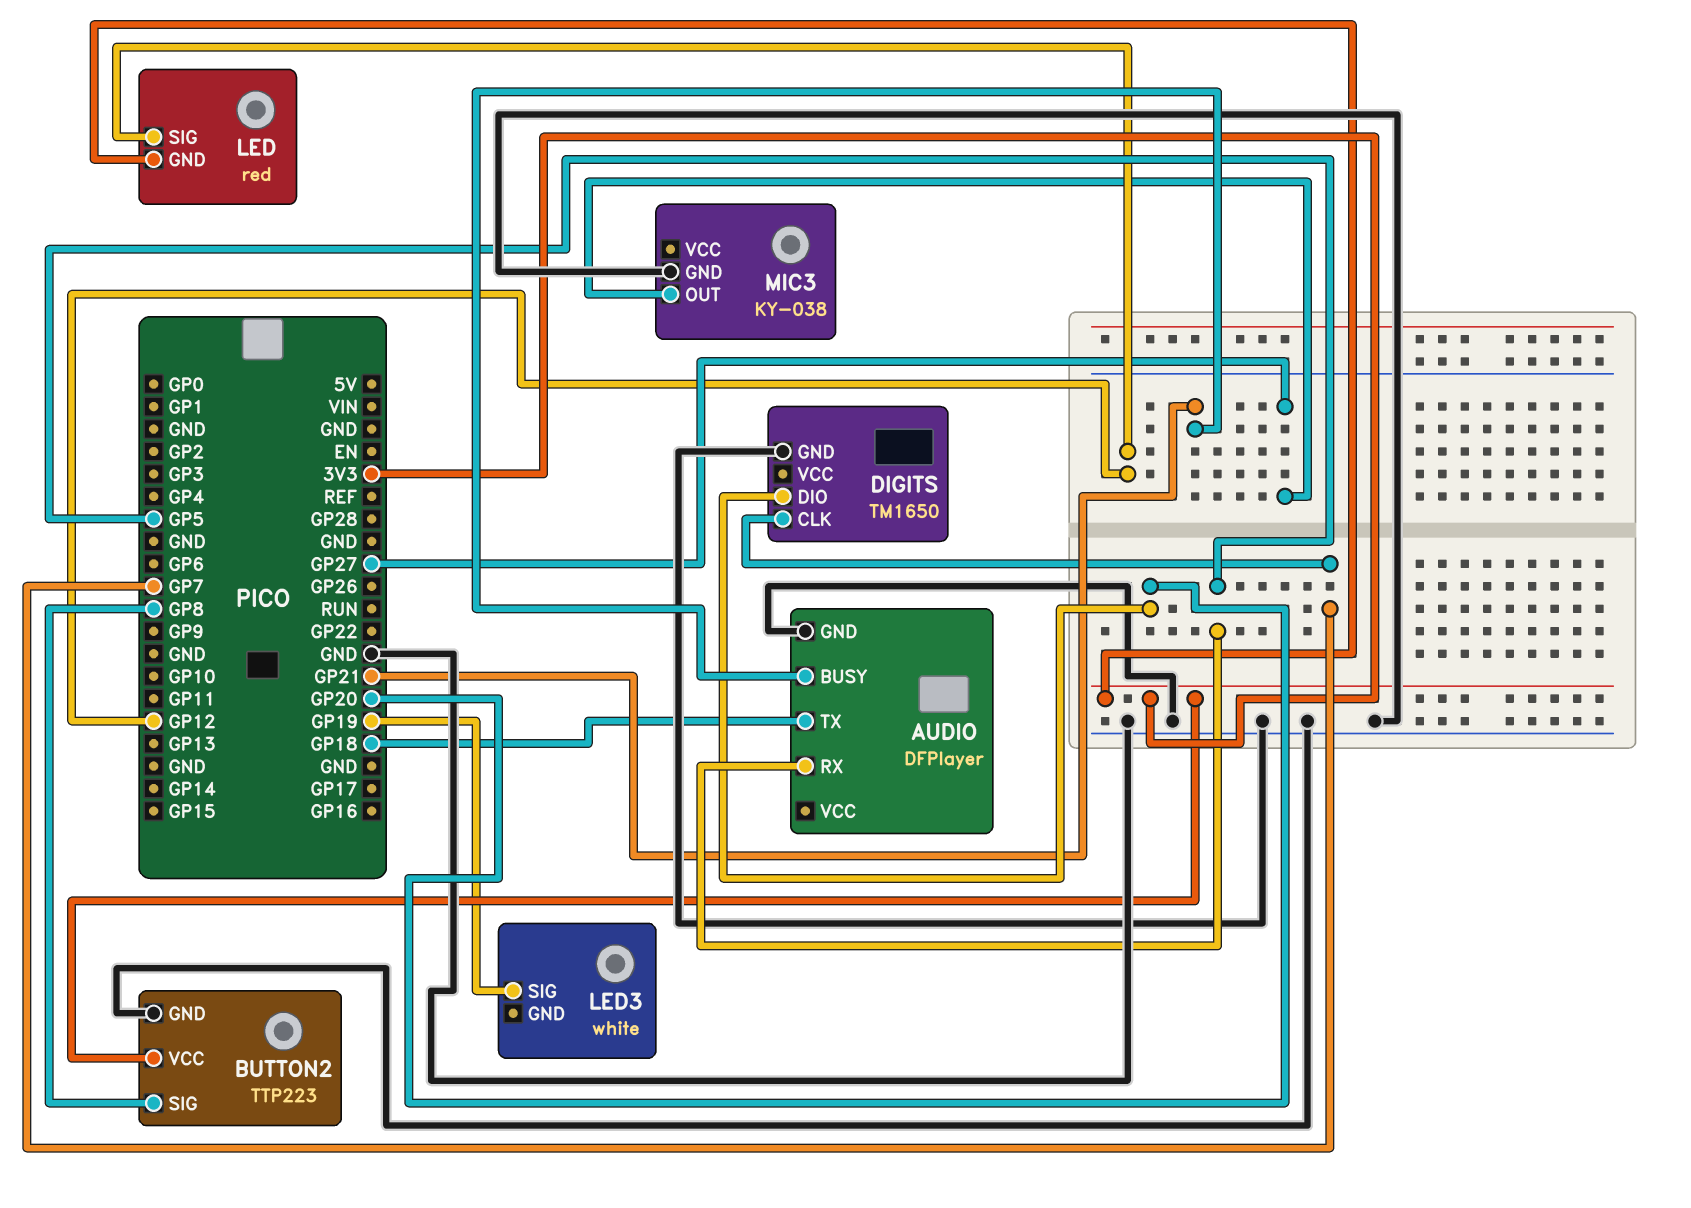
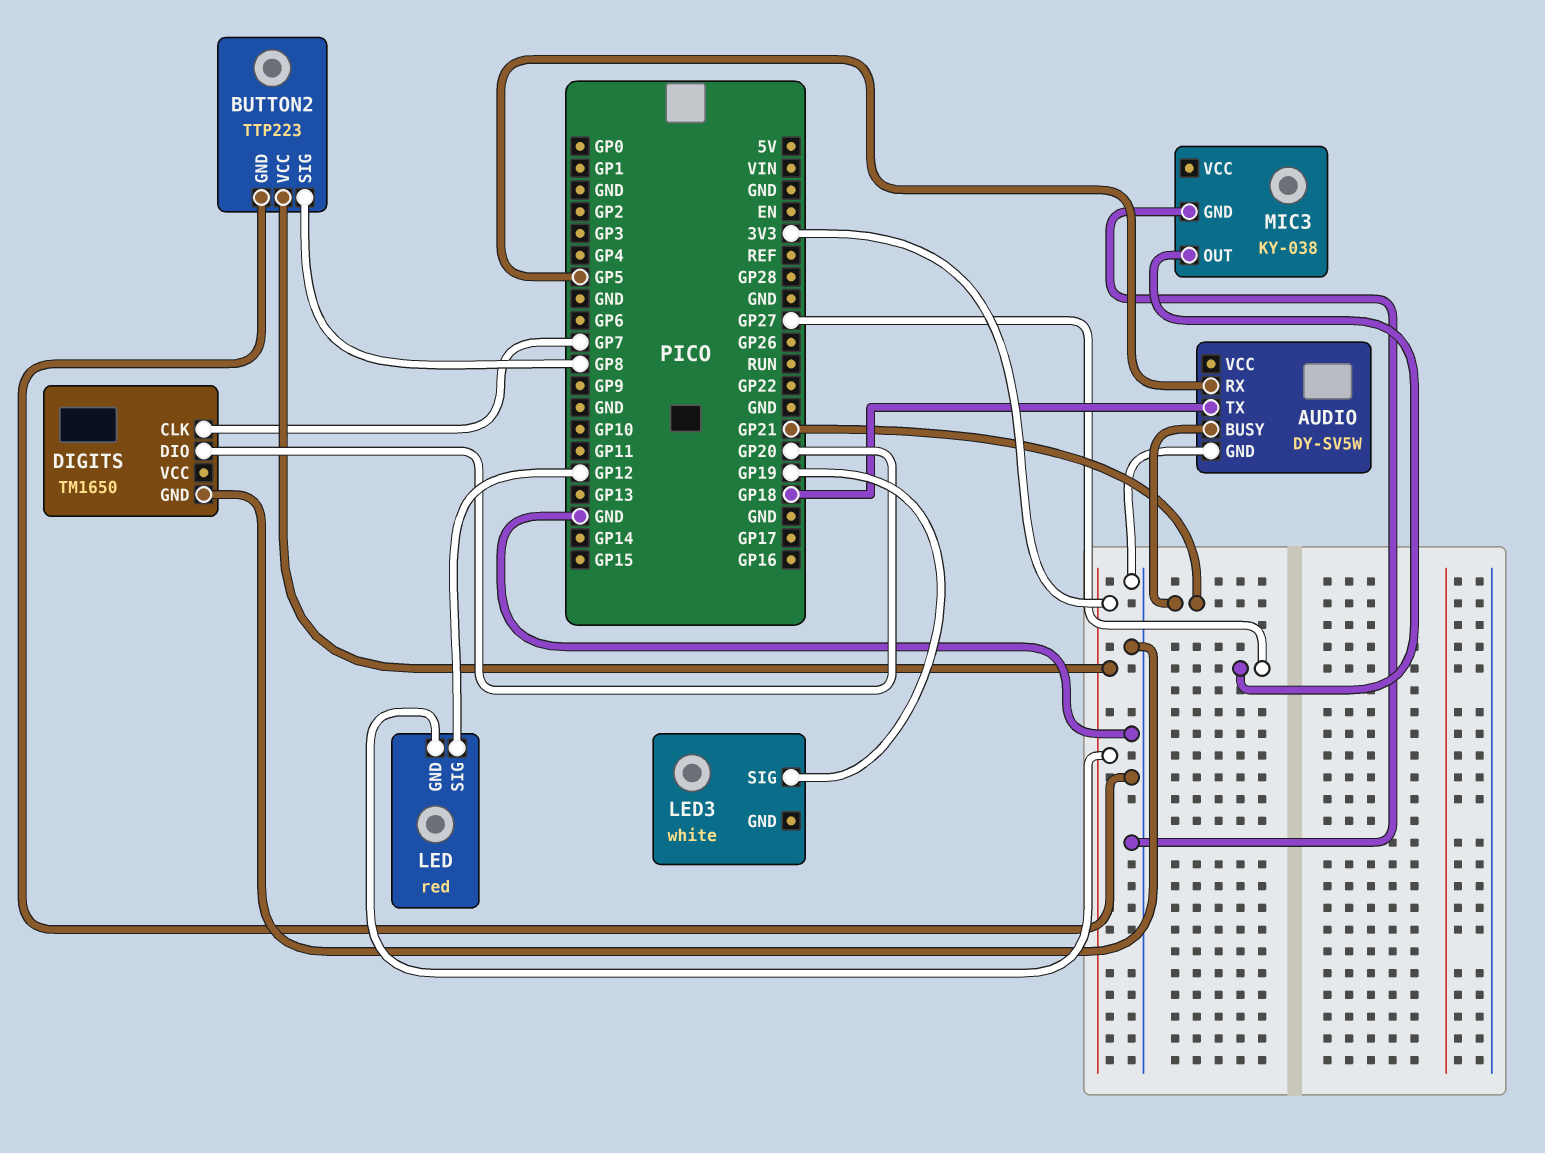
AUDIO: DFPlayer -> DY-SV5W

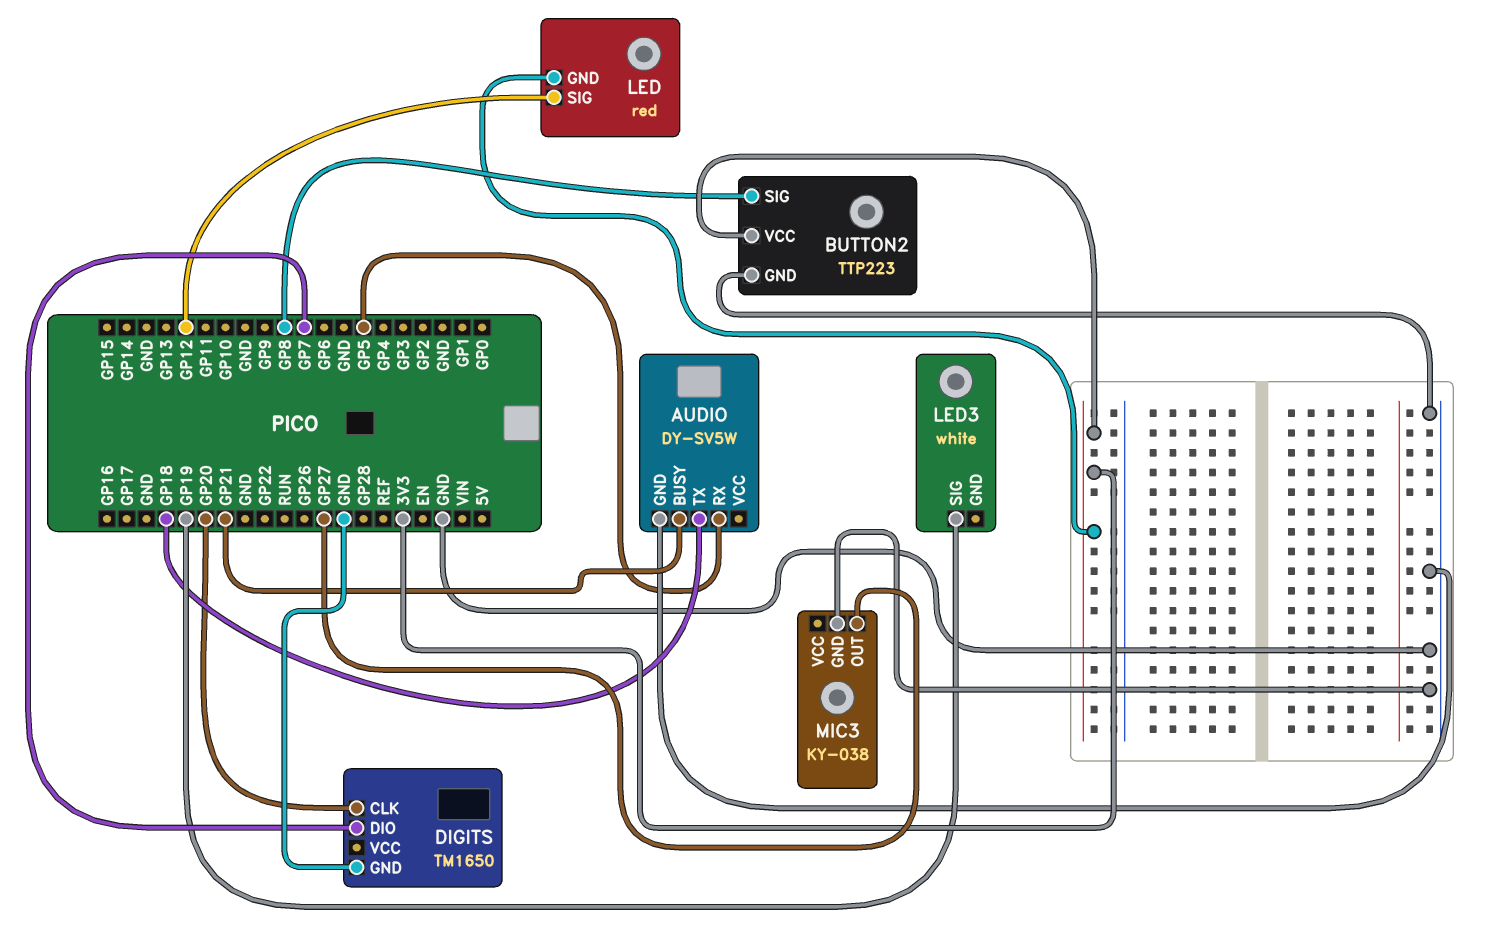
DIGITS pin CLK: GP7 -> GP20
DIGITS pin DIO: GP20 -> GP7

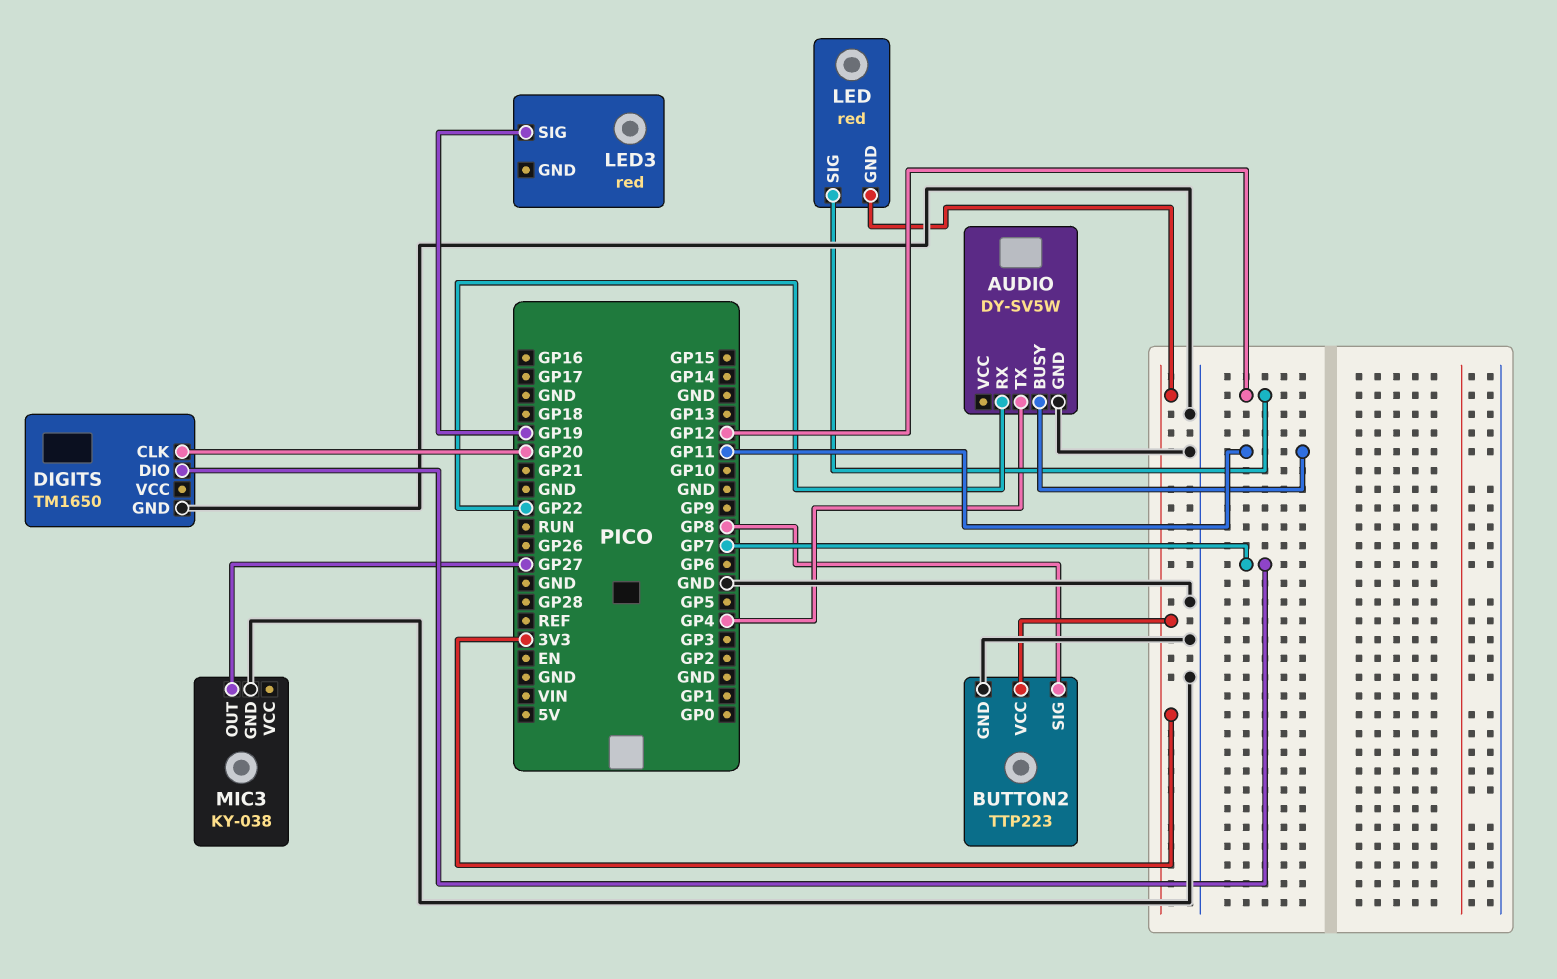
AUDIO pin BUSY: GP21 -> GP11
AUDIO pin RX: GP5 -> GP22
AUDIO pin TX: GP18 -> GP4
LED3: white -> red

